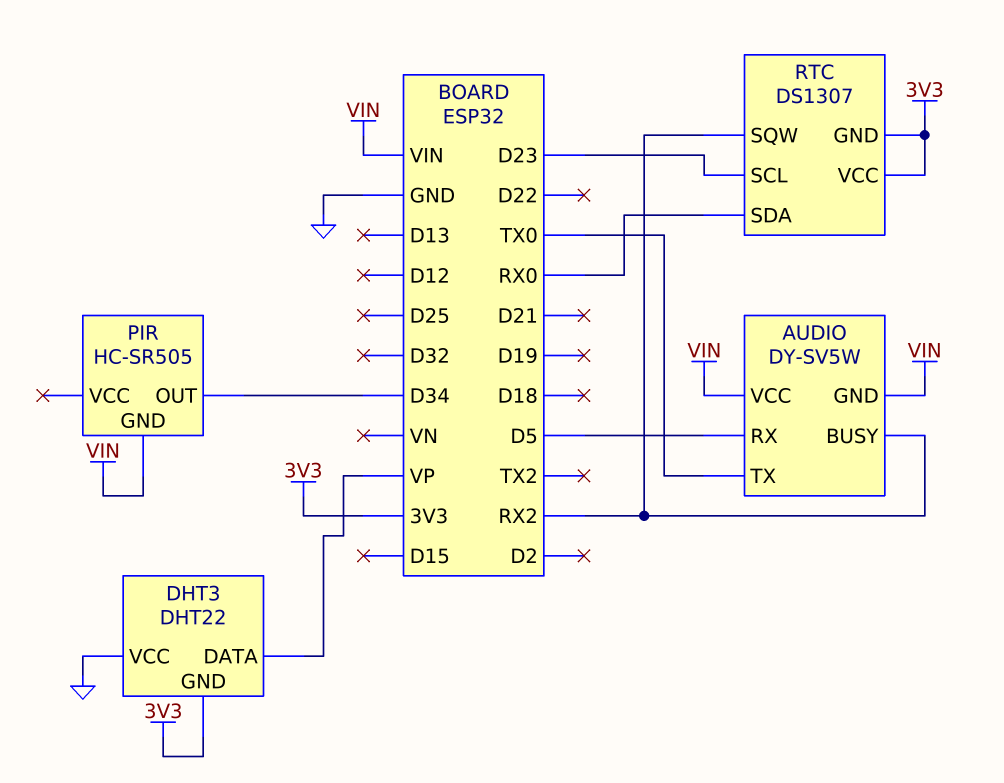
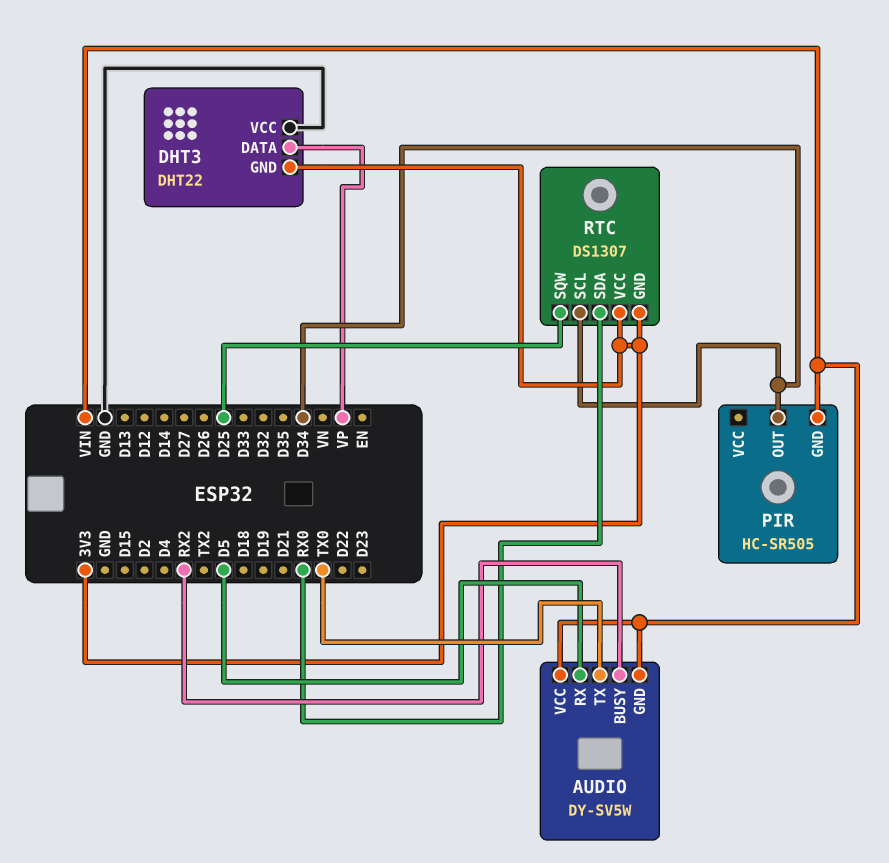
RTC pin SCL: D23 -> D34
RTC pin SQW: RX2 -> D25

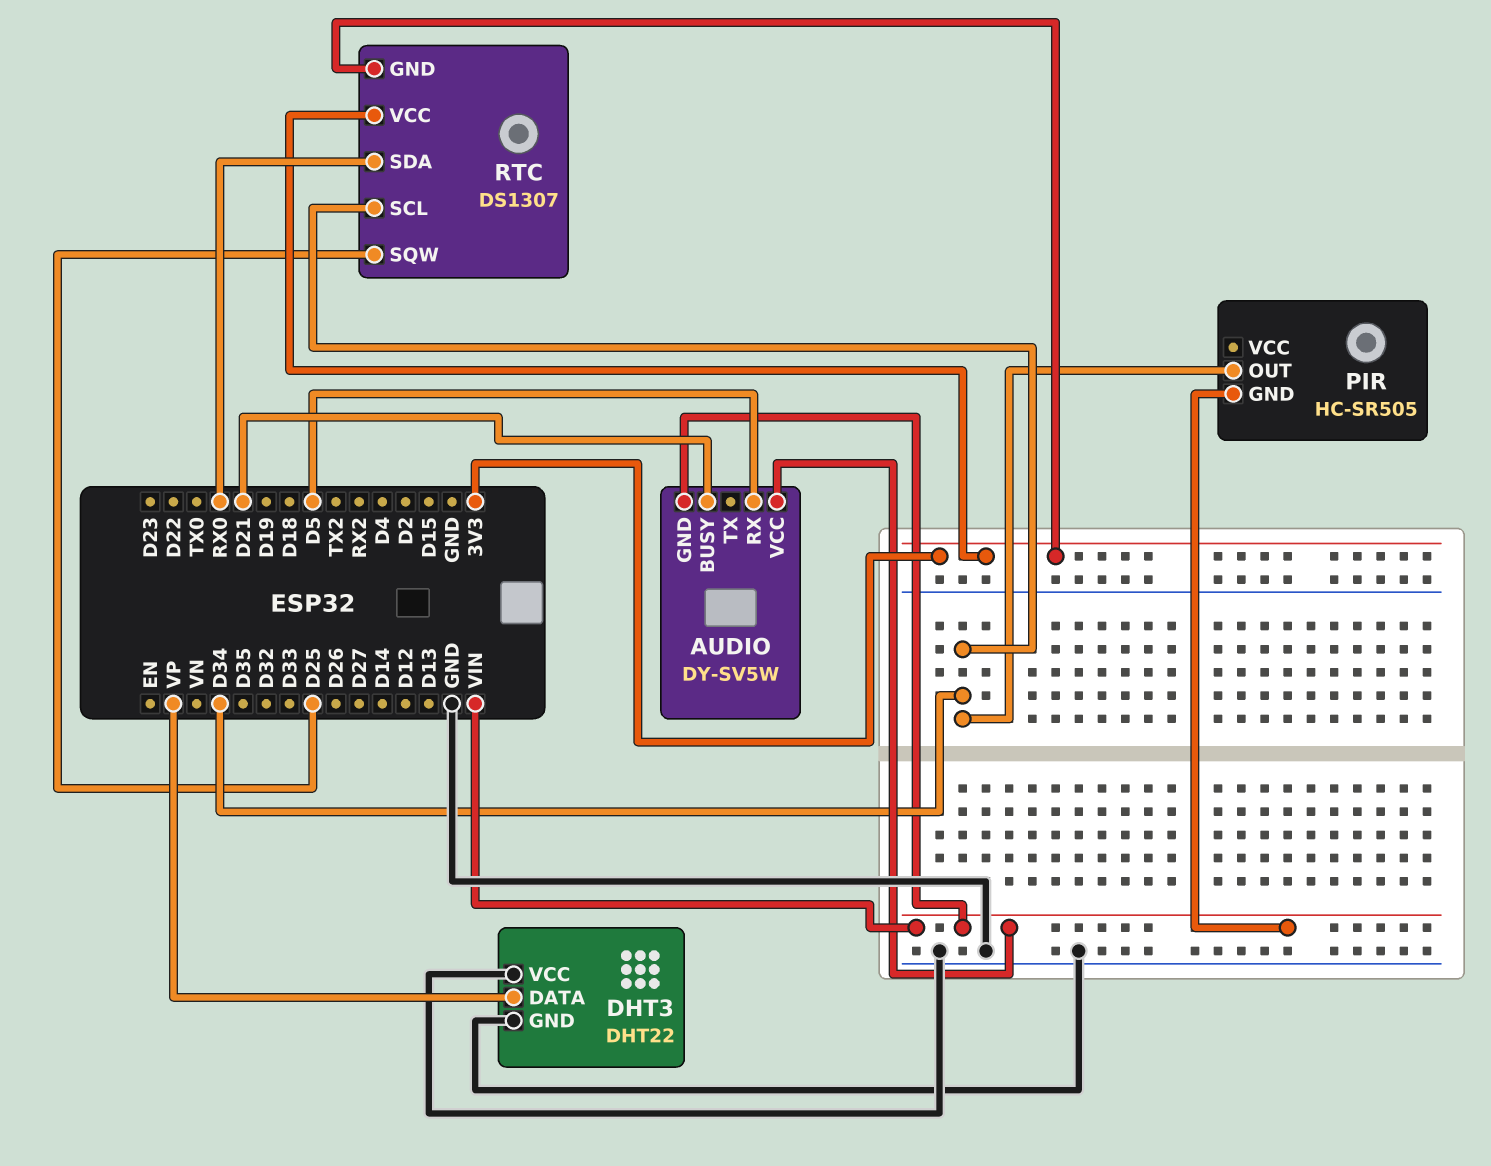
AUDIO pin BUSY: RX2 -> D21
AUDIO pin TX: TX0 -> none
DHT3 pin GND: 3V3 -> GND

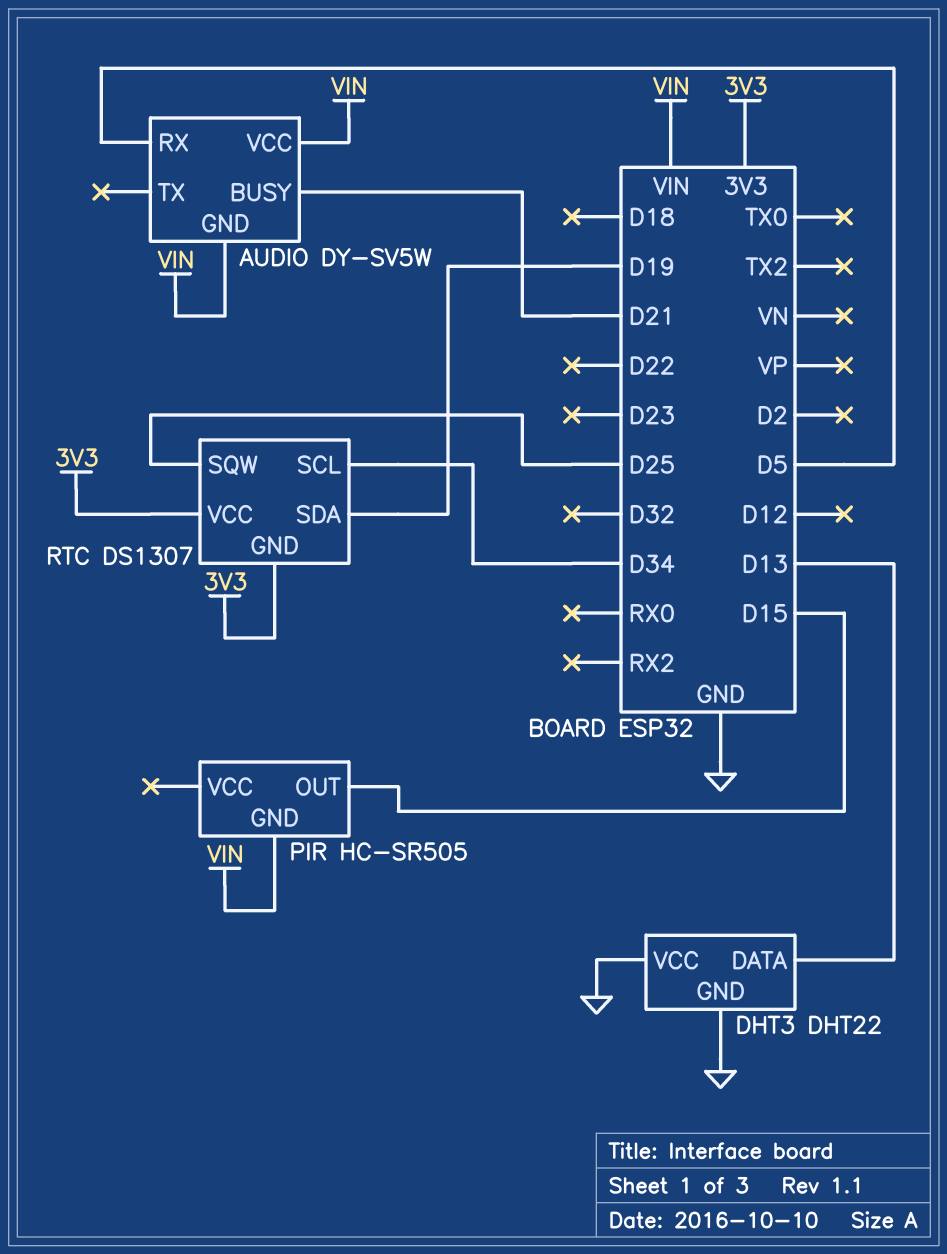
DHT3 pin DATA: VP -> D13
PIR pin OUT: D34 -> D15
RTC pin SDA: RX0 -> D19

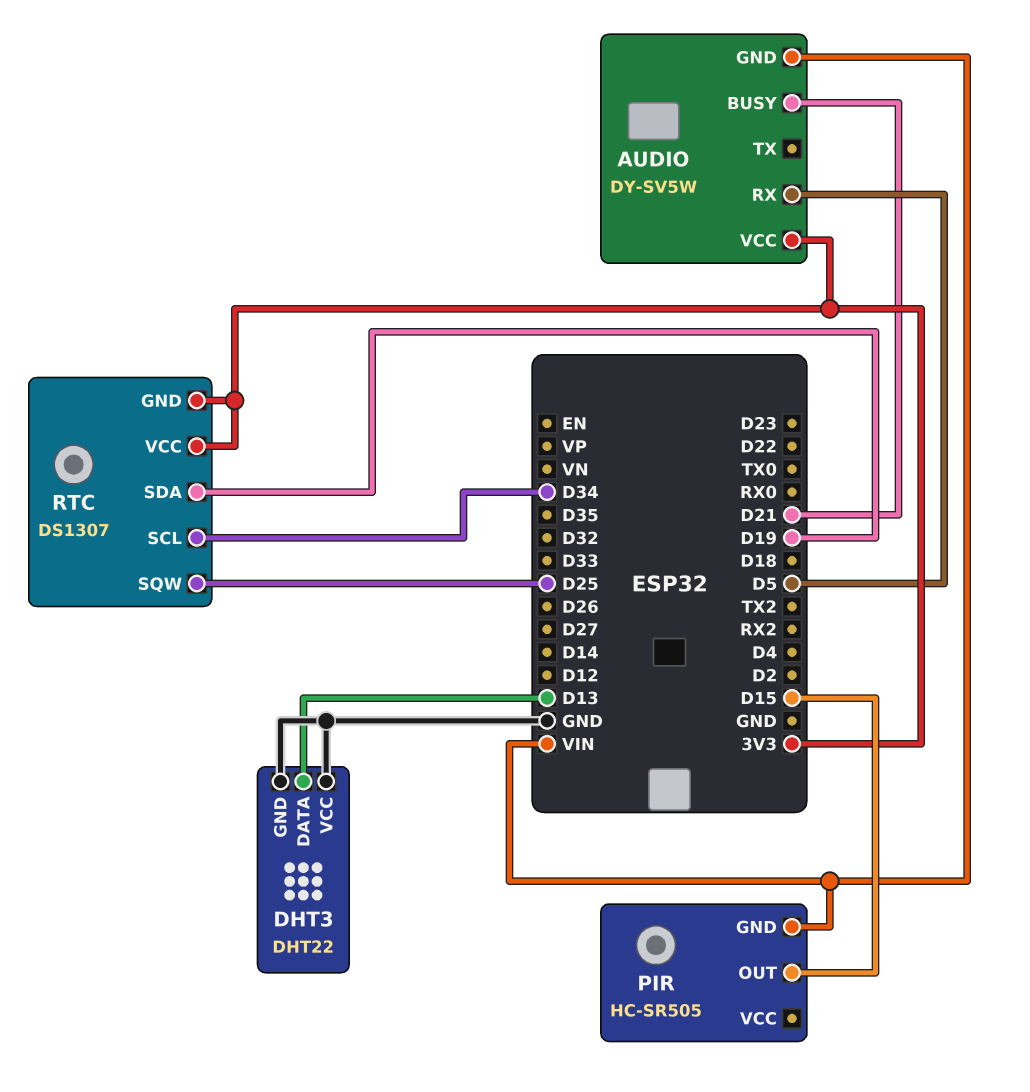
AUDIO pin VCC: VIN -> 3V3

